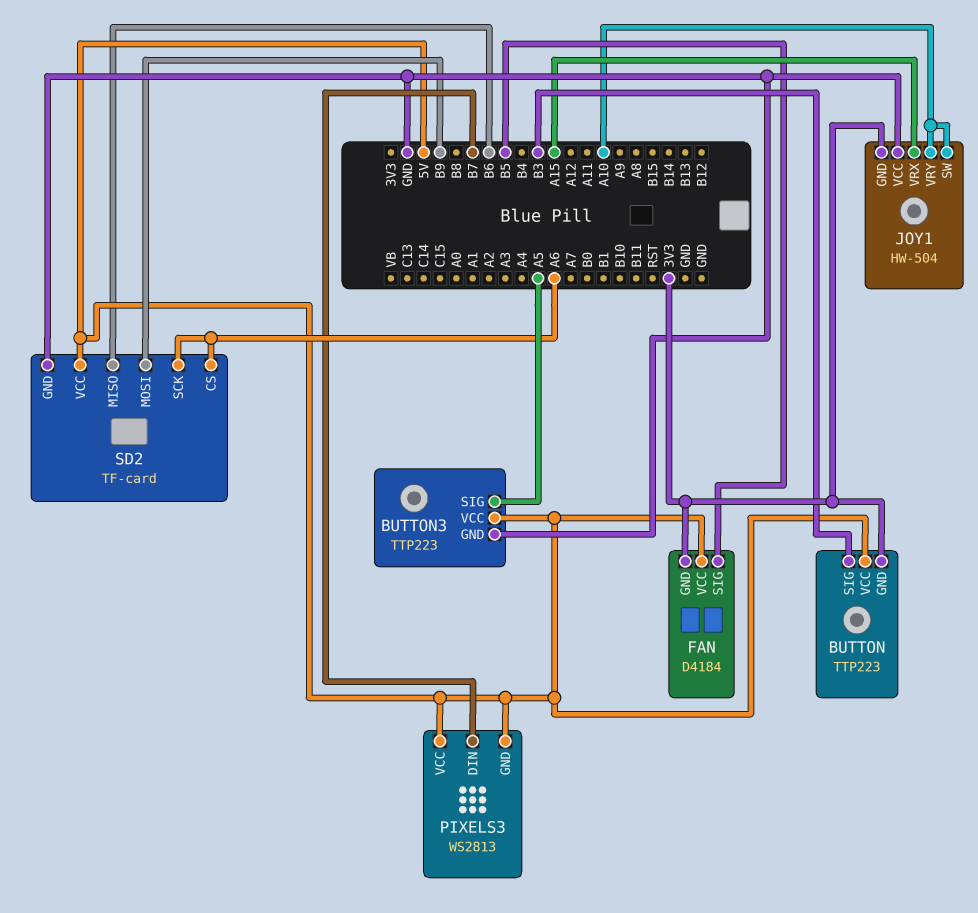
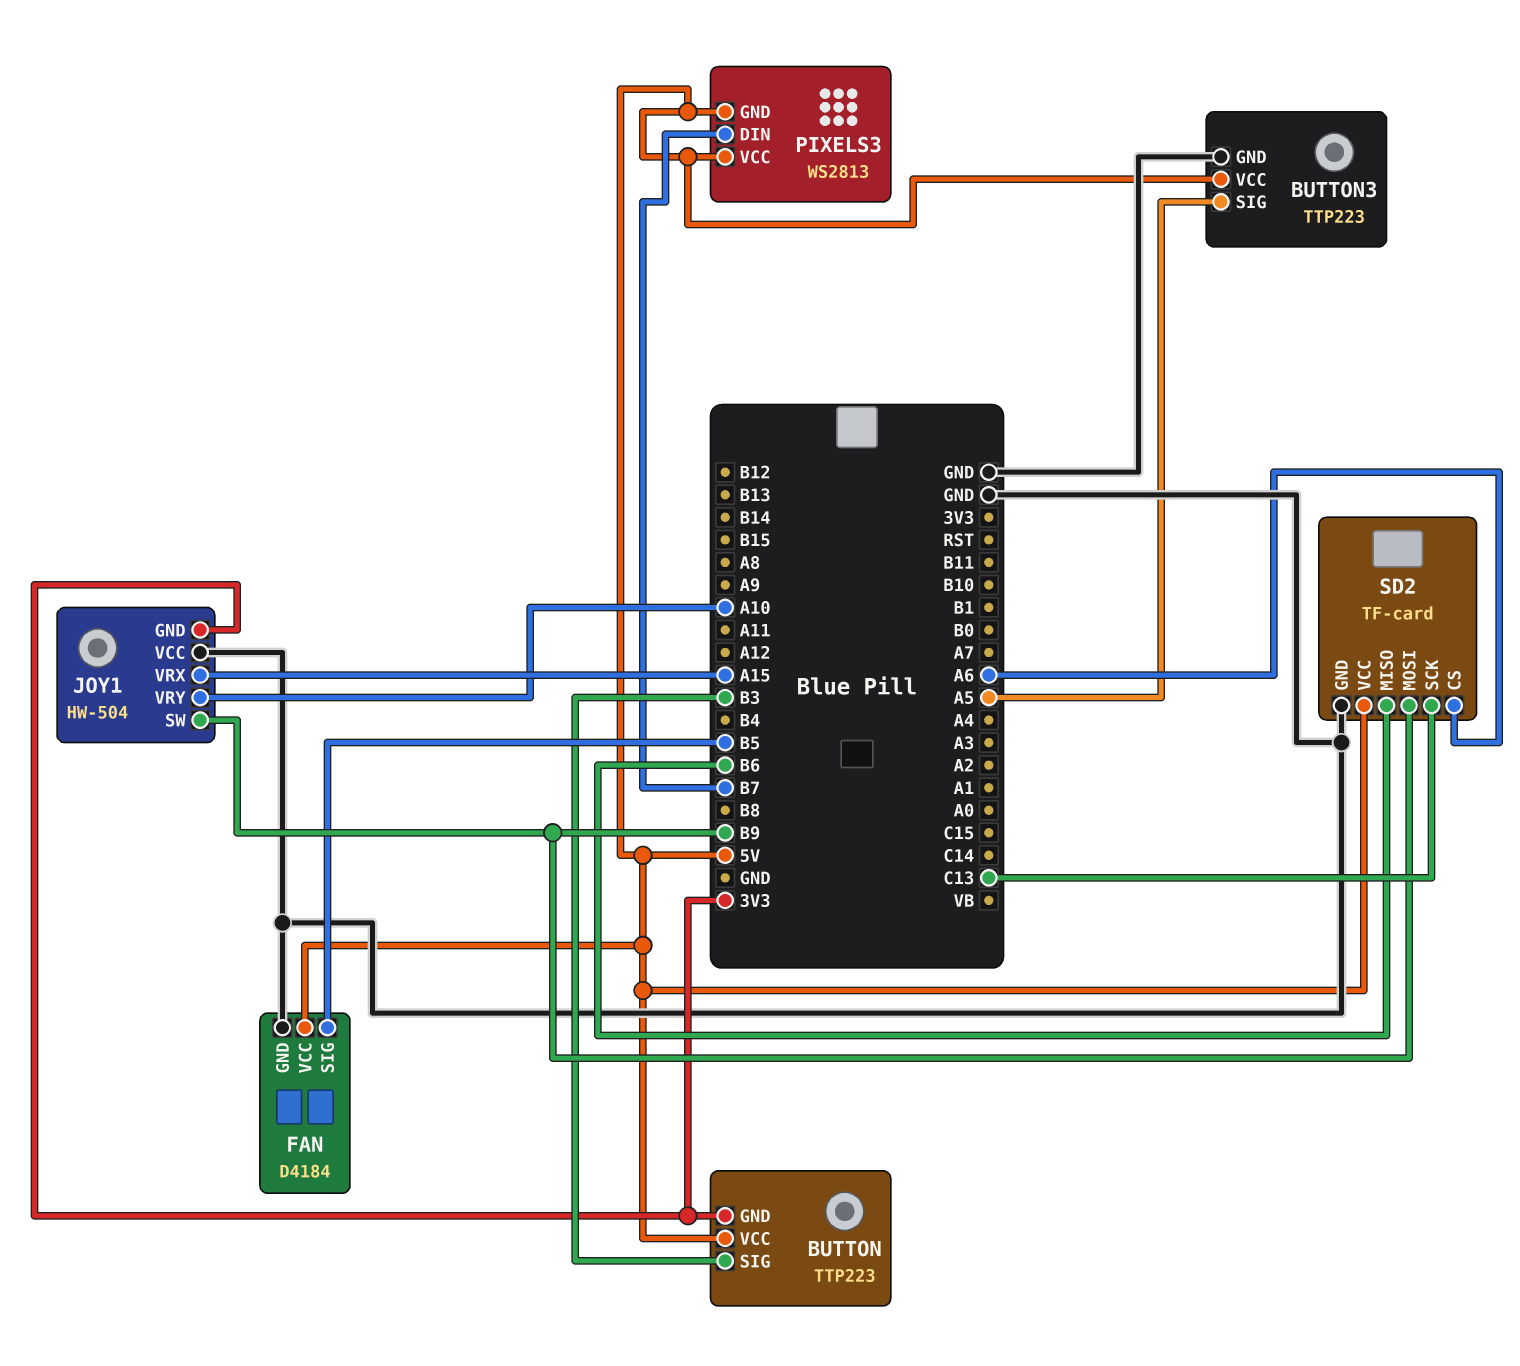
FAN pin GND: 3V3 -> GND
JOY1 pin SW: A10 -> B9
SD2 pin SCK: A6 -> C13

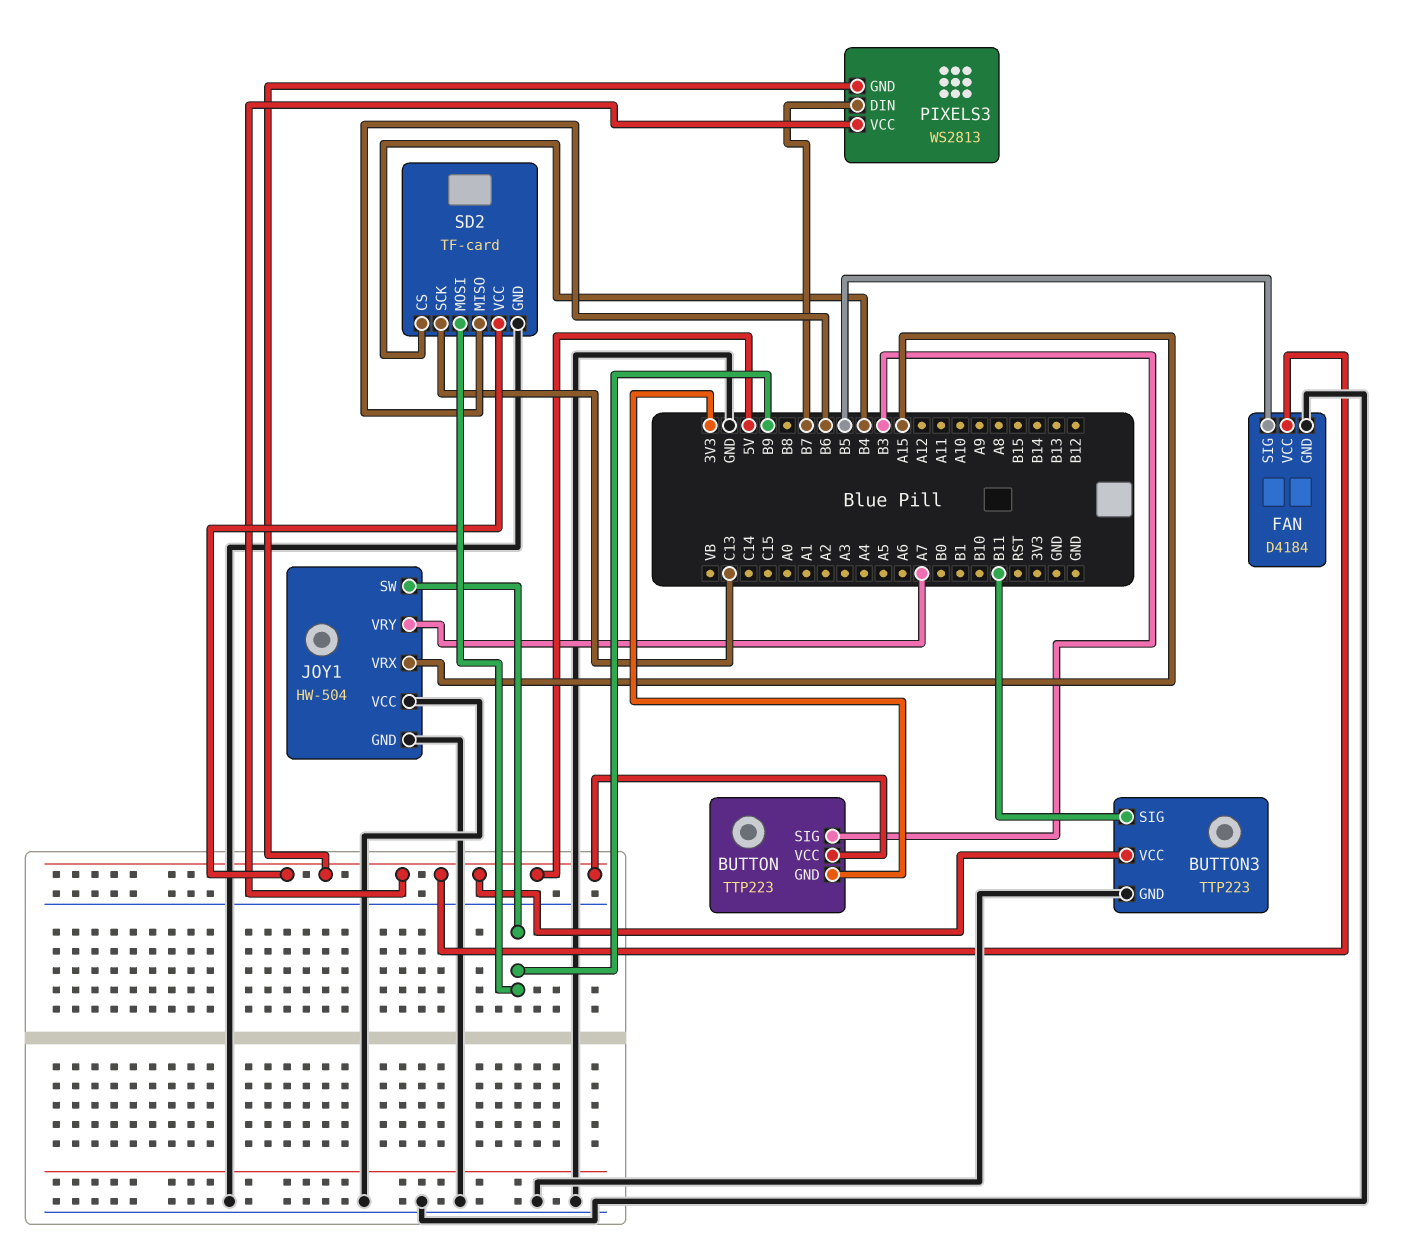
BUTTON3 pin SIG: A5 -> B11
JOY1 pin GND: 3V3 -> GND
JOY1 pin VRY: A10 -> A7
SD2 pin CS: A6 -> B4

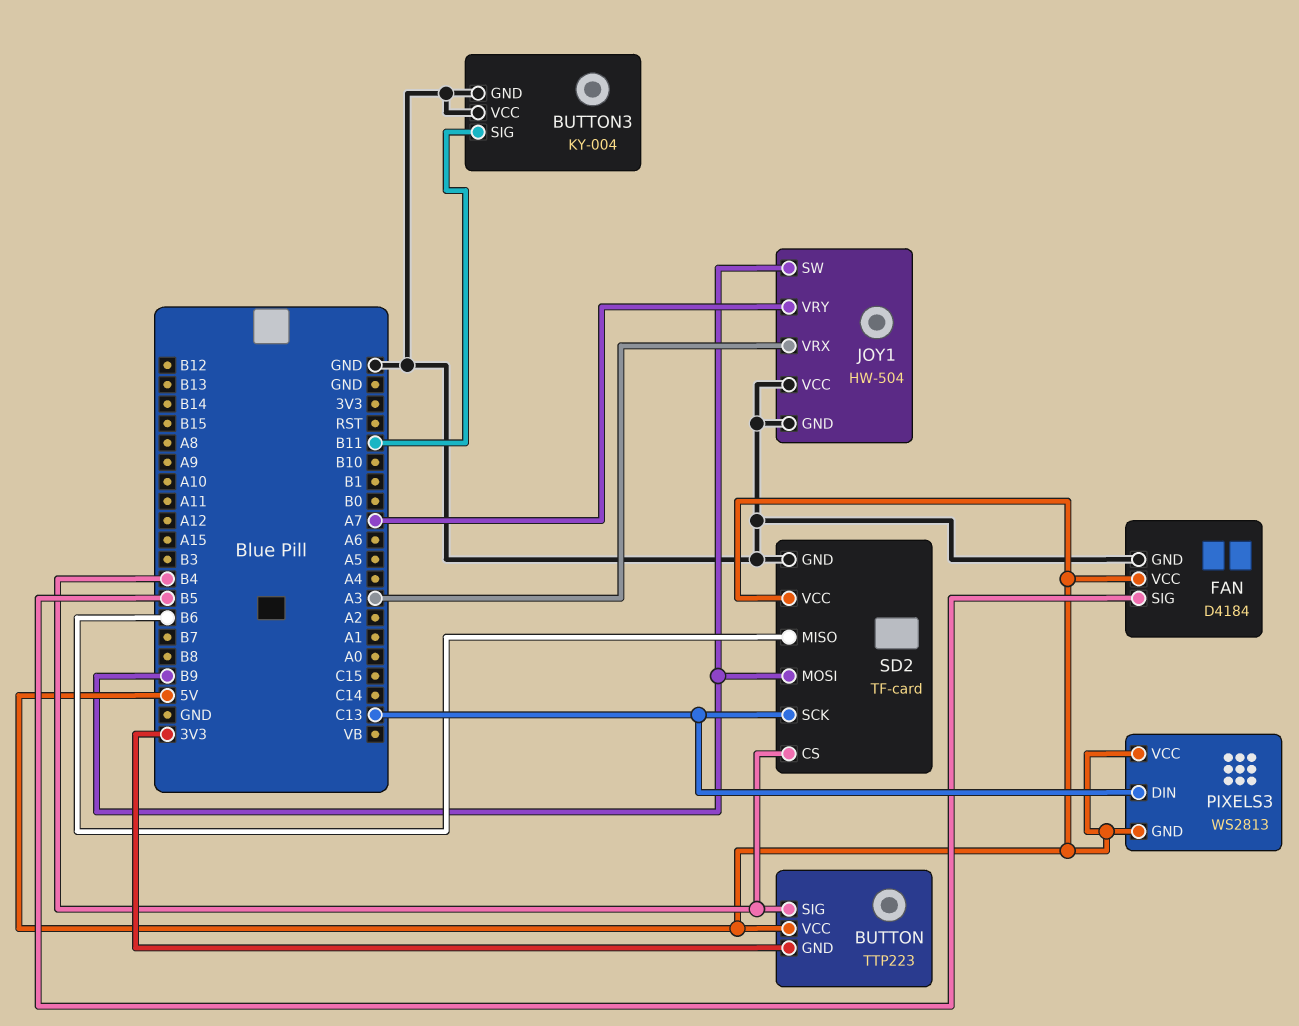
BUTTON pin SIG: B3 -> B4
BUTTON3: TTP223 -> KY-004
BUTTON3 pin VCC: 5V -> GND
JOY1 pin VRX: A15 -> A3
PIXELS3 pin DIN: B7 -> C13

